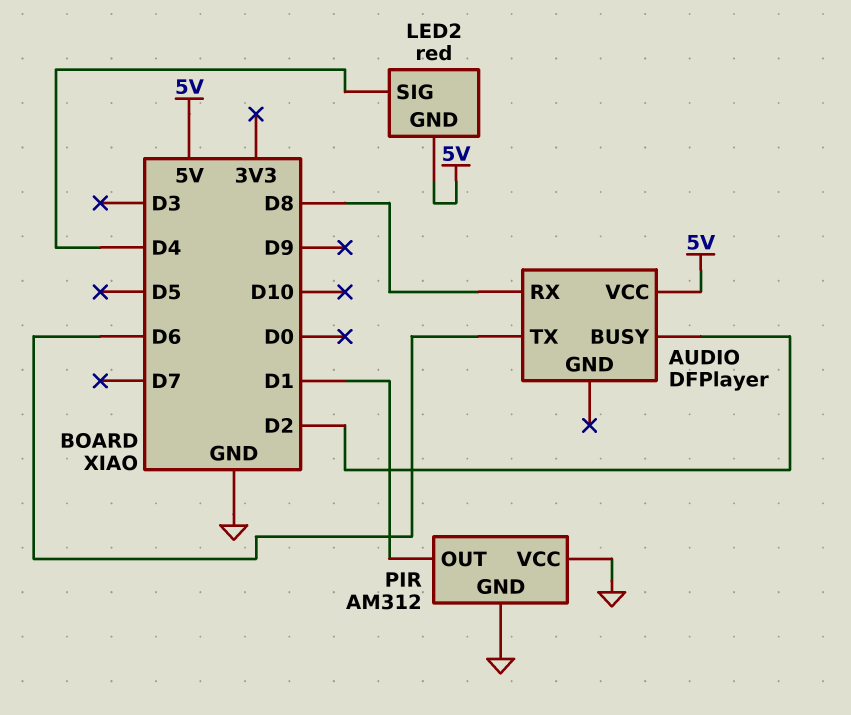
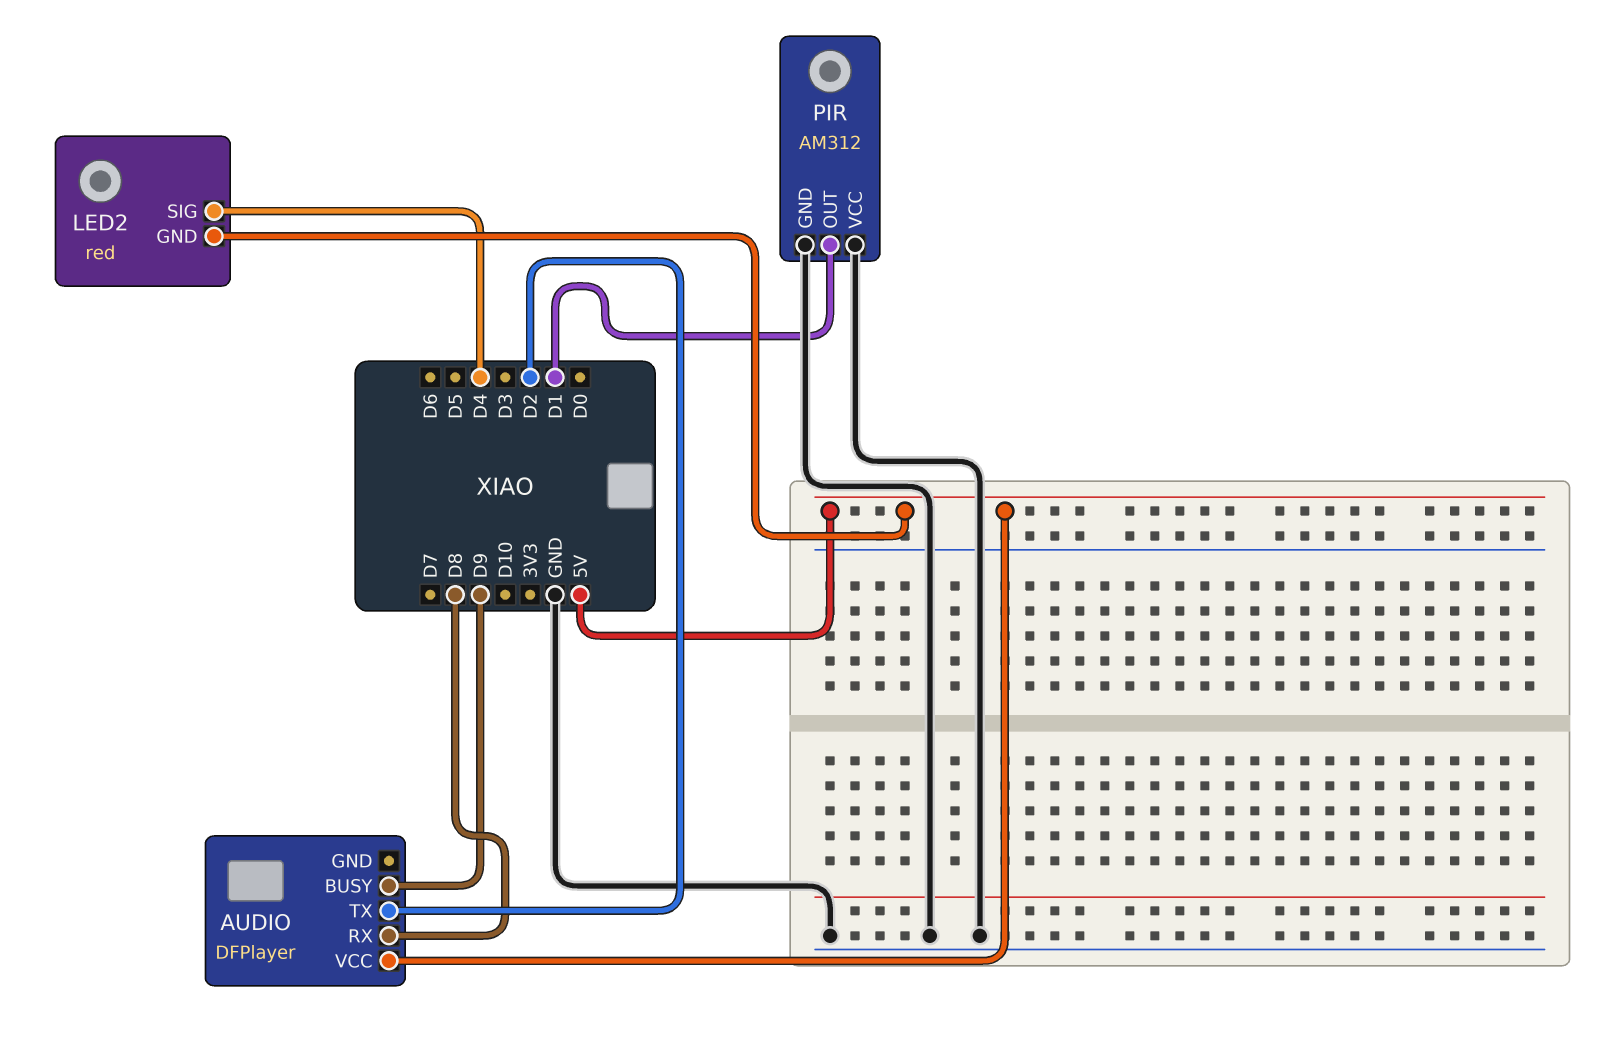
AUDIO pin BUSY: D2 -> D9
AUDIO pin TX: D6 -> D2

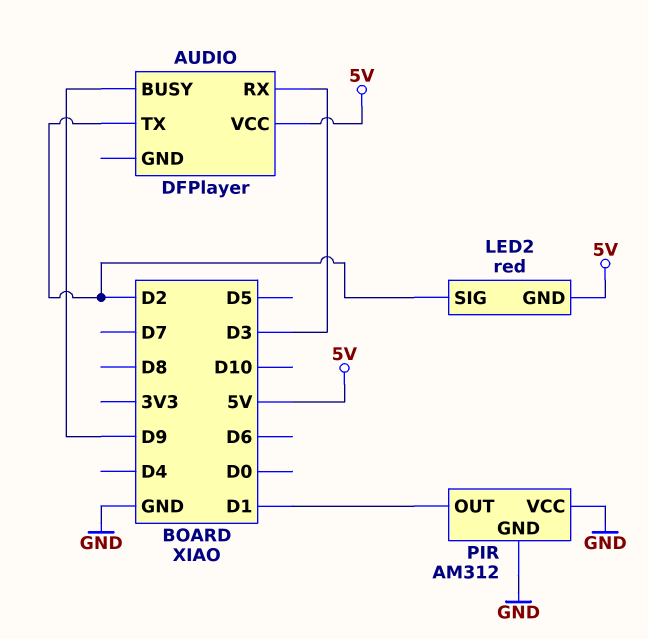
AUDIO pin RX: D8 -> D3
LED2 pin SIG: D4 -> D2

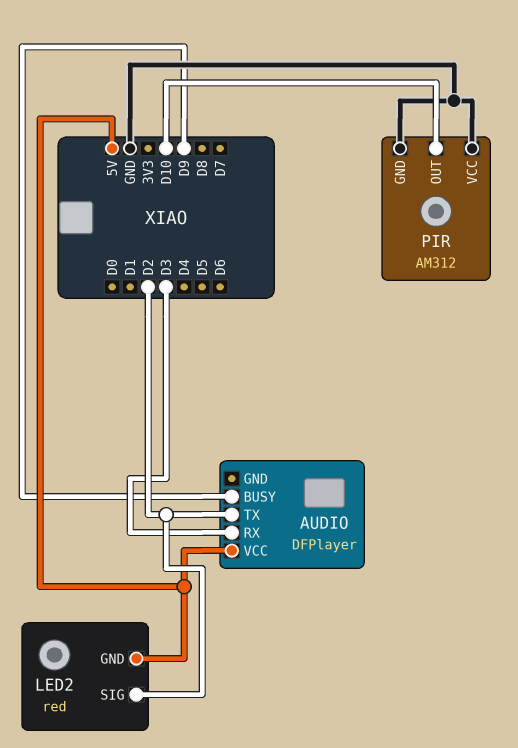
PIR pin OUT: D1 -> D10

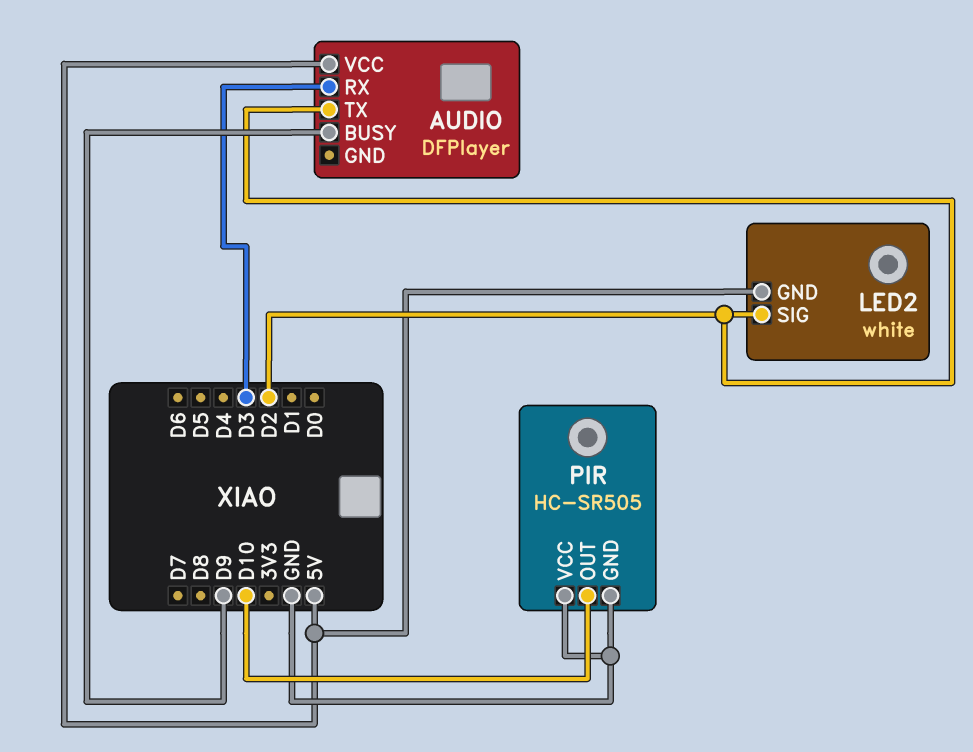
LED2: red -> white
PIR: AM312 -> HC-SR505

